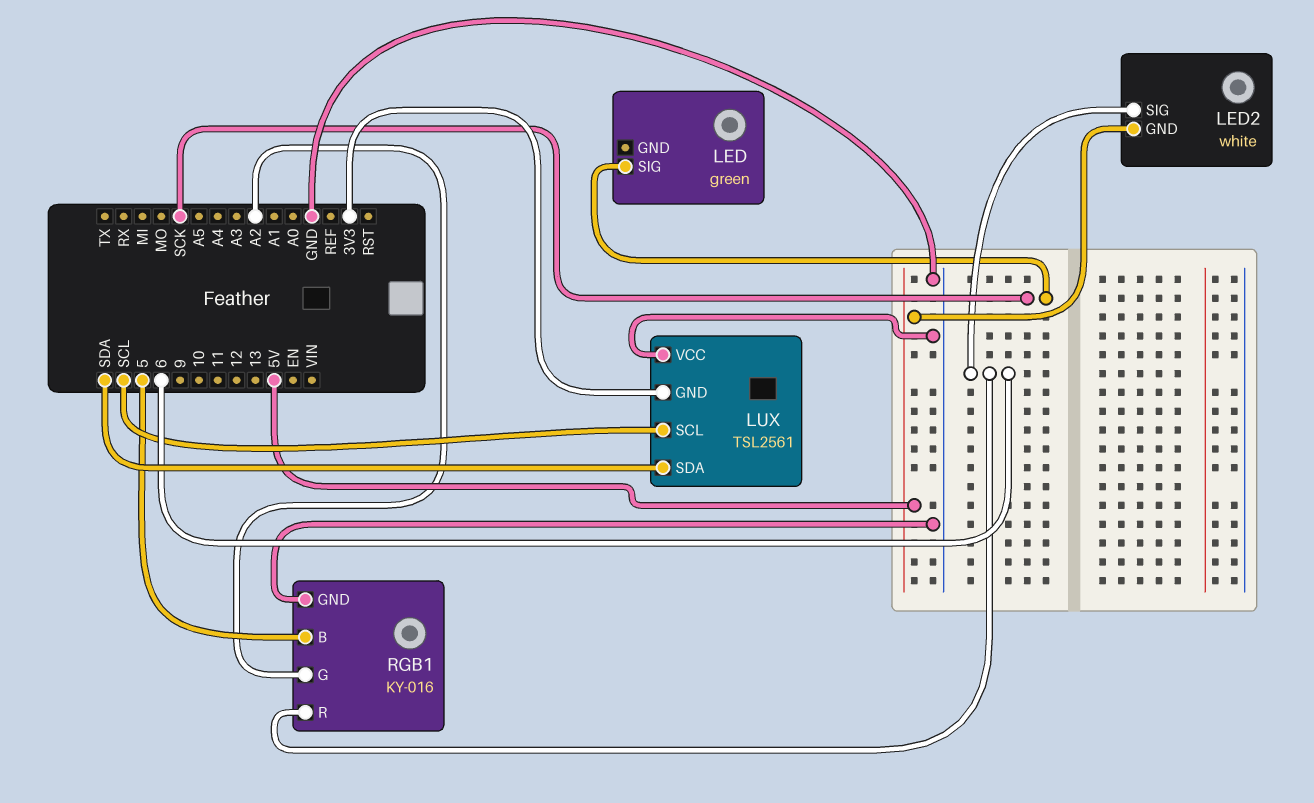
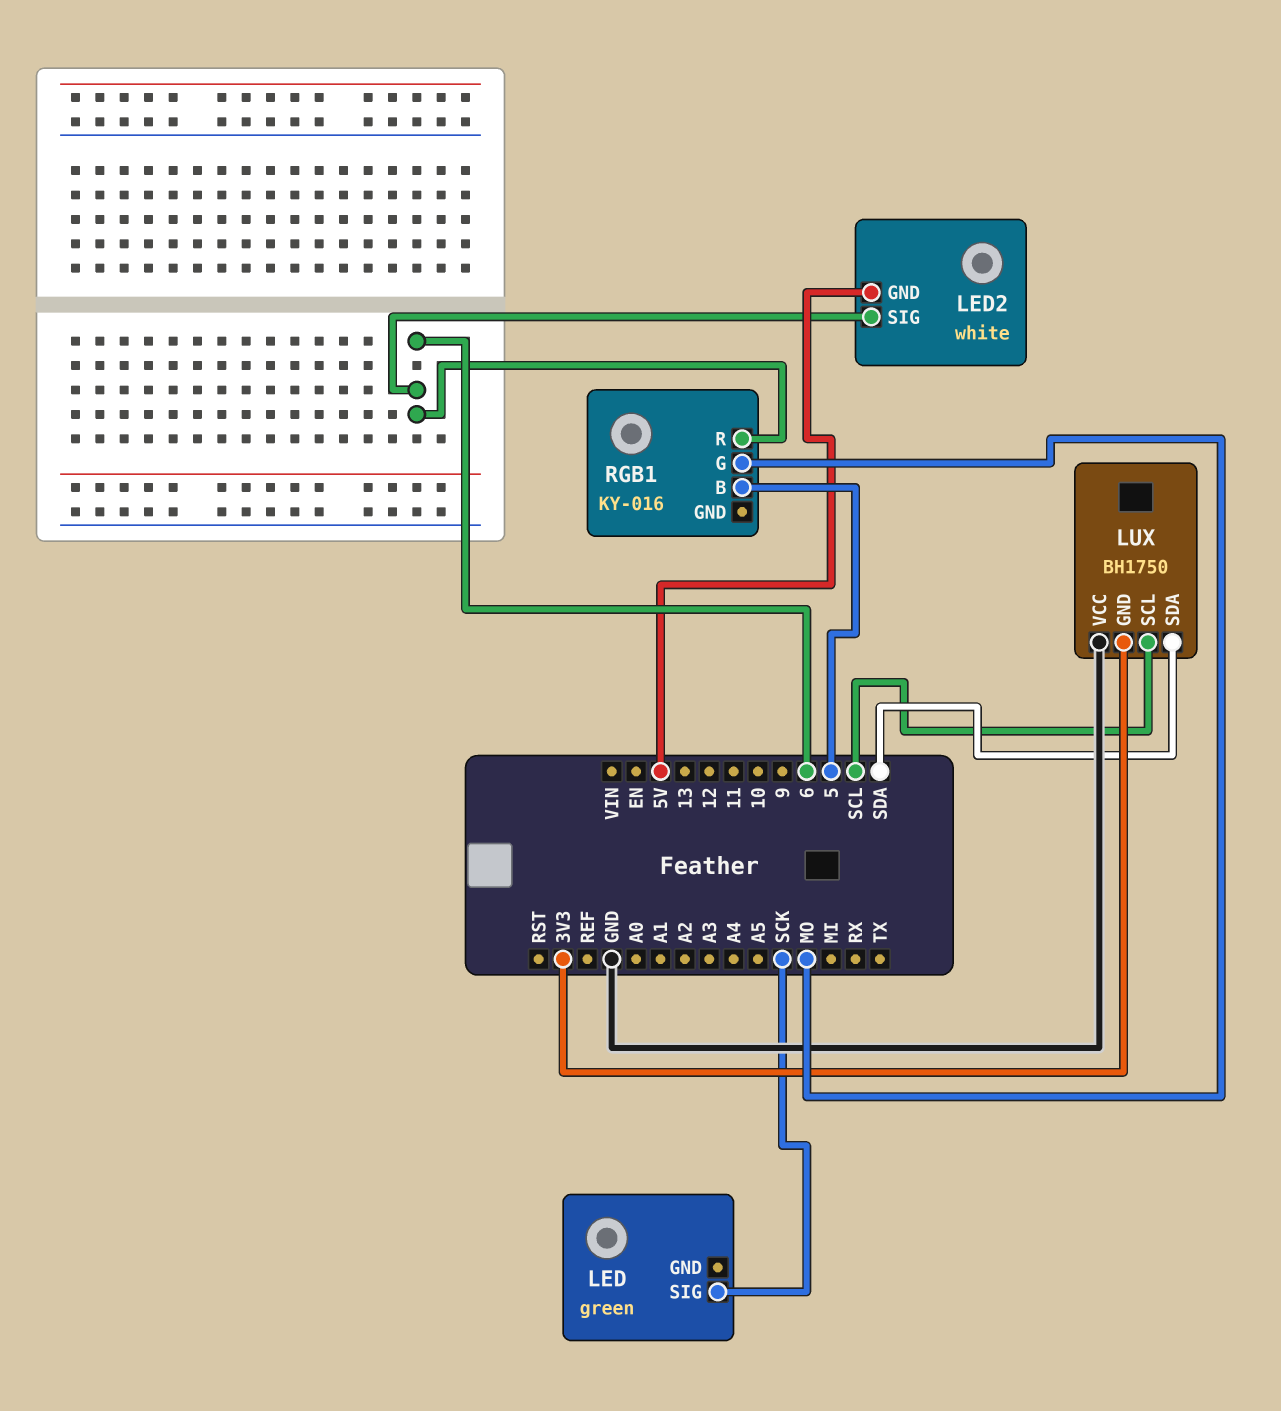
LUX: TSL2561 -> BH1750
RGB1 pin G: A2 -> MO
RGB1 pin GND: GND -> none

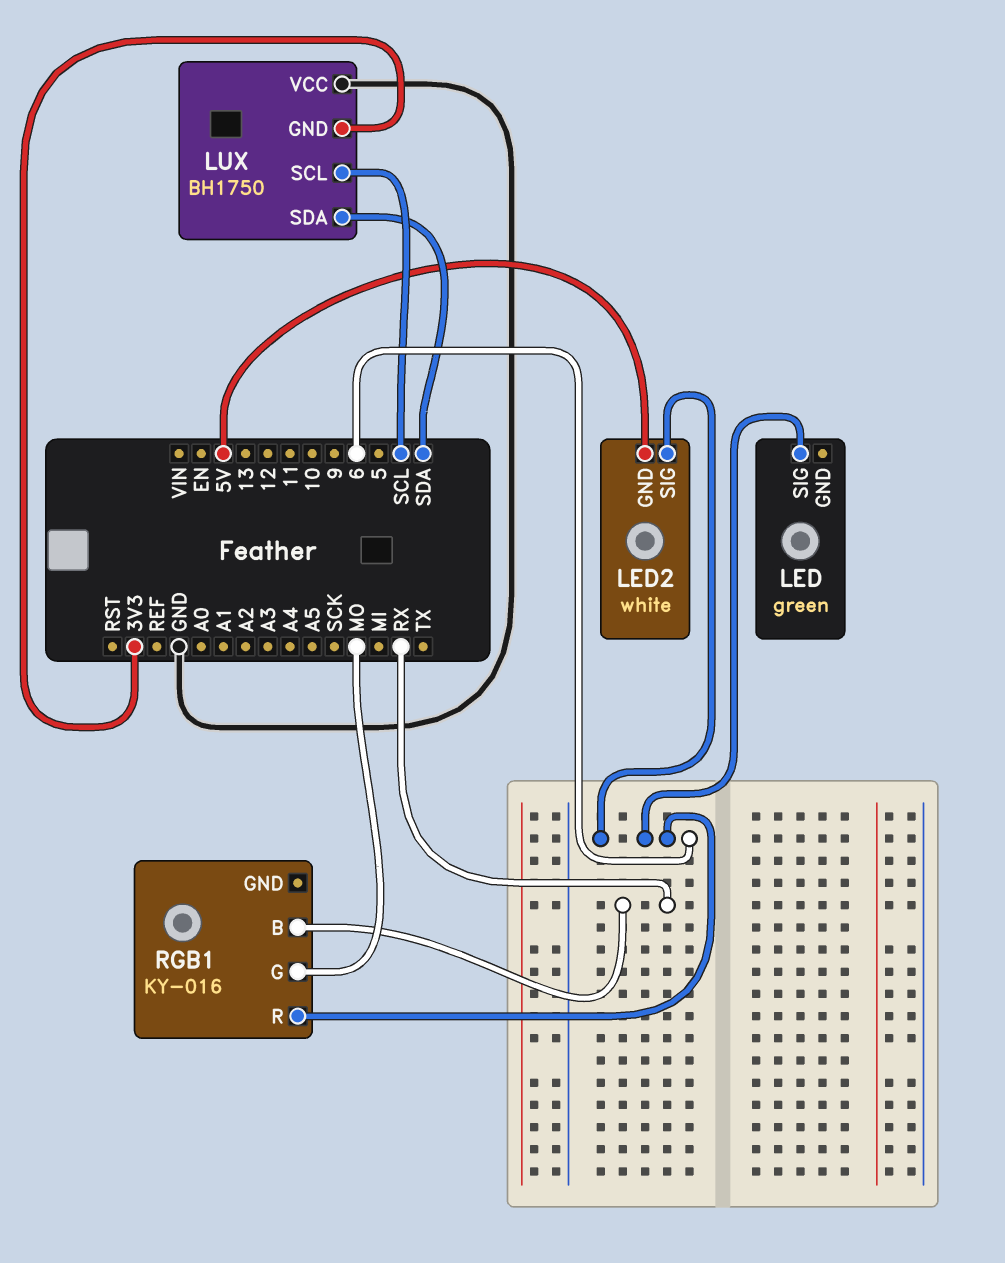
LED pin SIG: SCK -> 6
RGB1 pin B: 5 -> RX

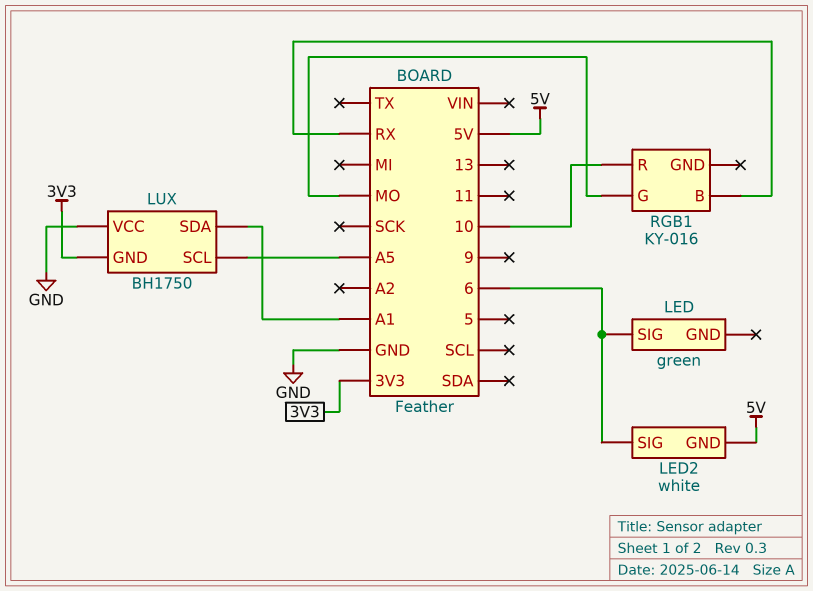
LUX pin SCL: SCL -> A5
LUX pin SDA: SDA -> A1
RGB1 pin R: 6 -> 10

